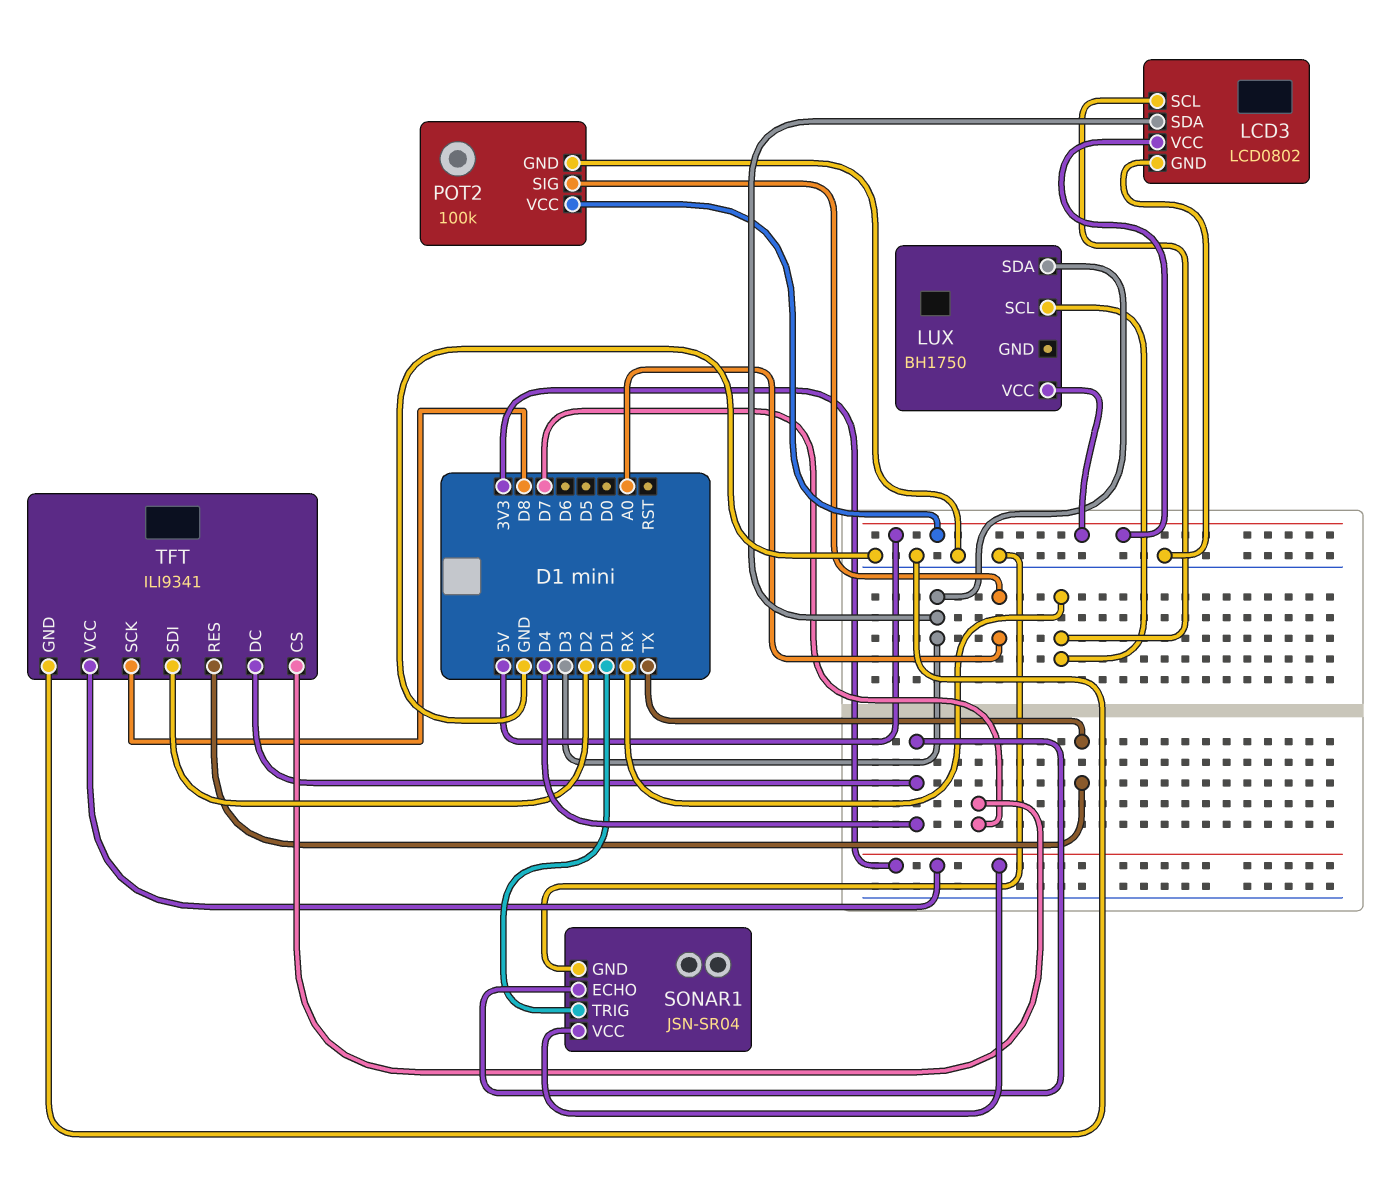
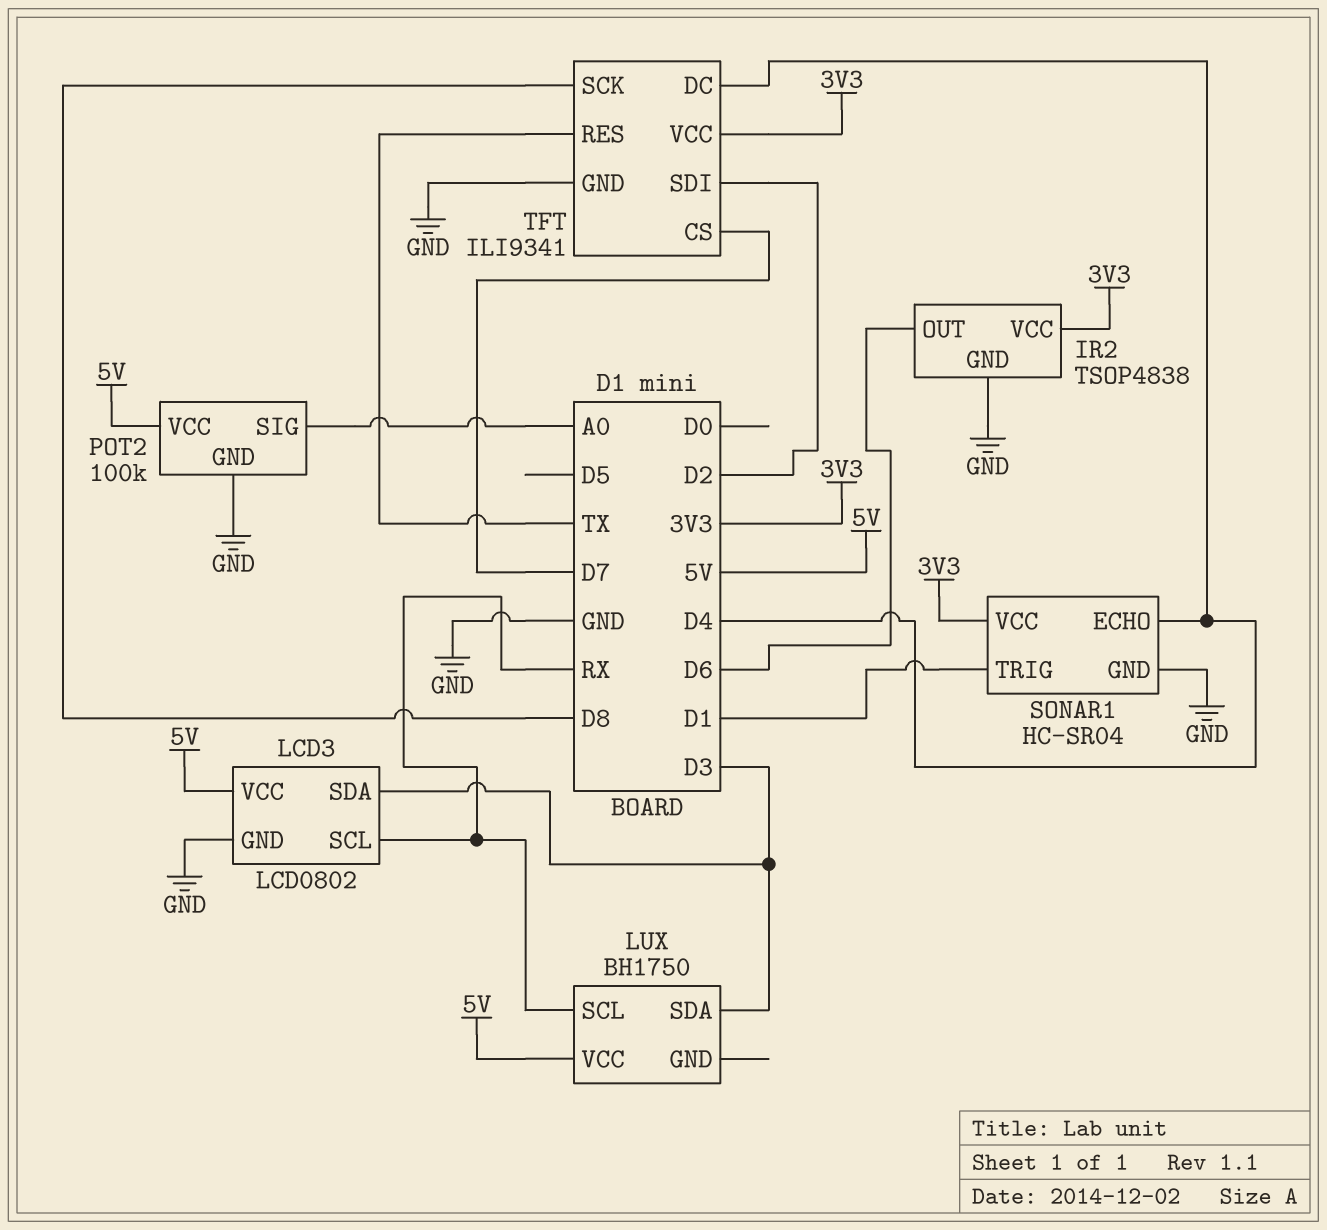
IR2: none -> TSOP4838
IR2 pin GND: none -> GND
IR2 pin OUT: none -> D6
IR2 pin VCC: none -> 3V3
SONAR1: JSN-SR04 -> HC-SR04

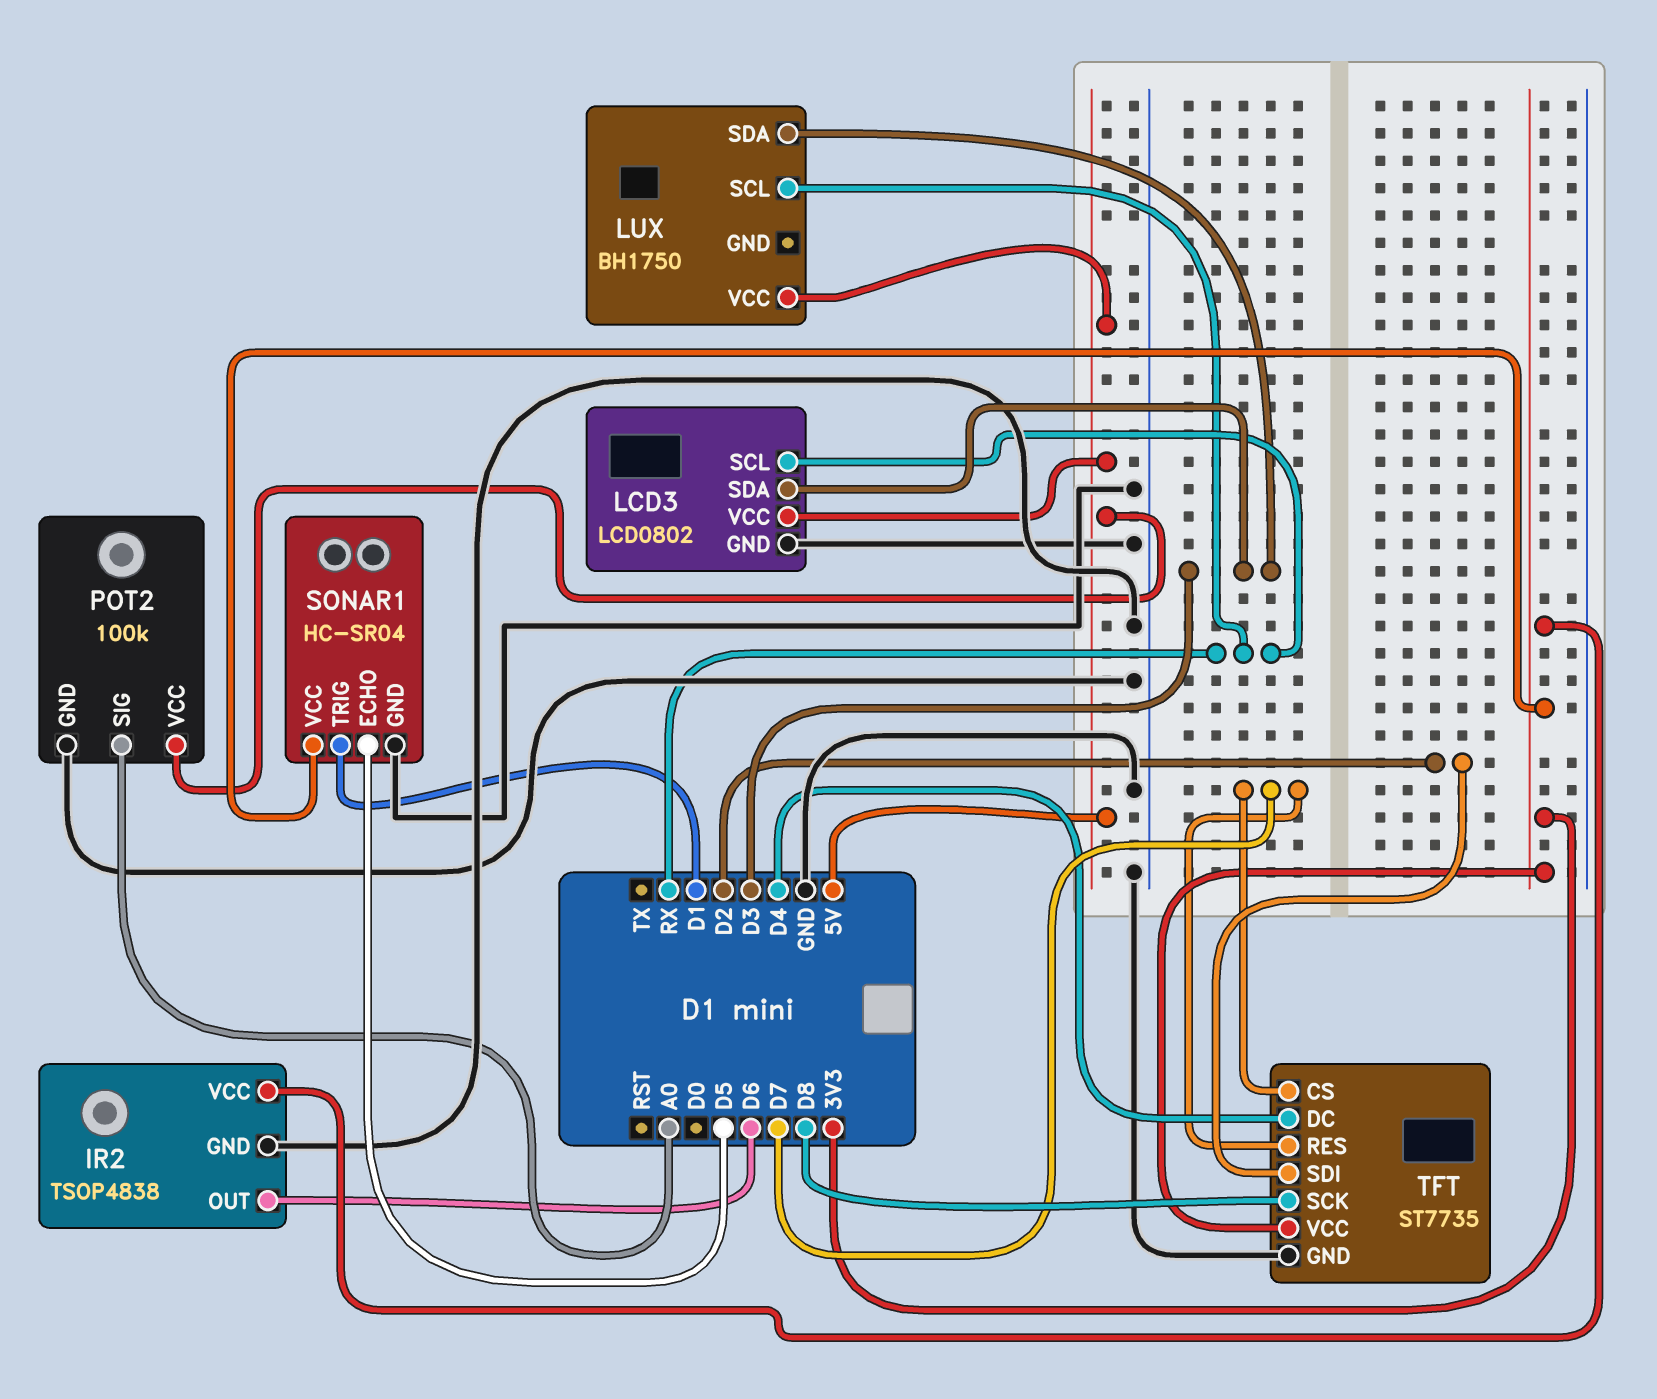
SONAR1 pin ECHO: D4 -> D5
TFT: ILI9341 -> ST7735
TFT pin RES: TX -> D7

